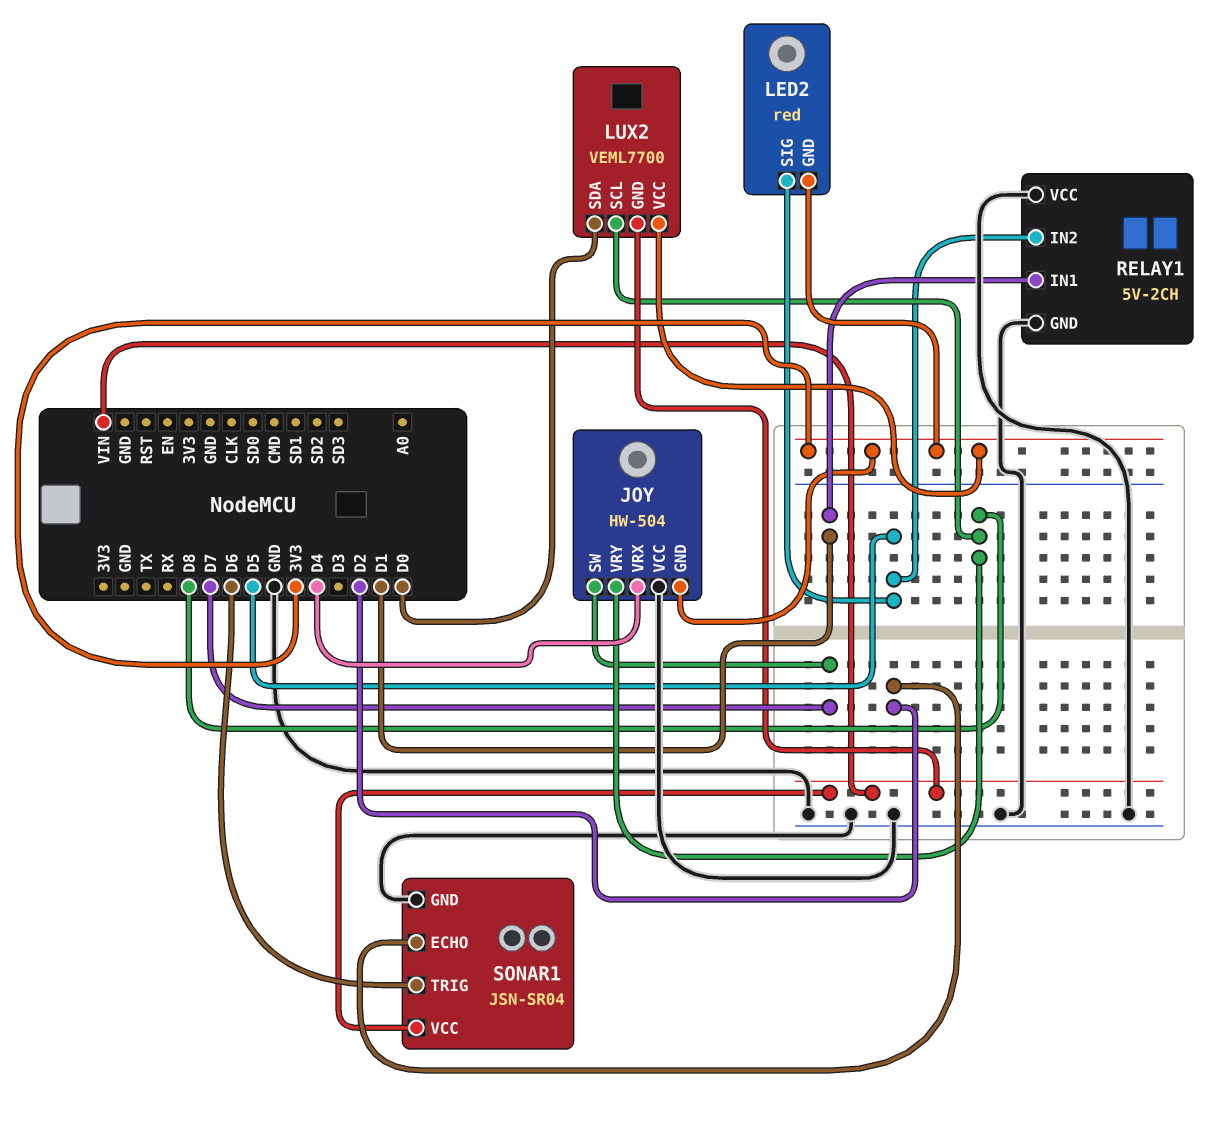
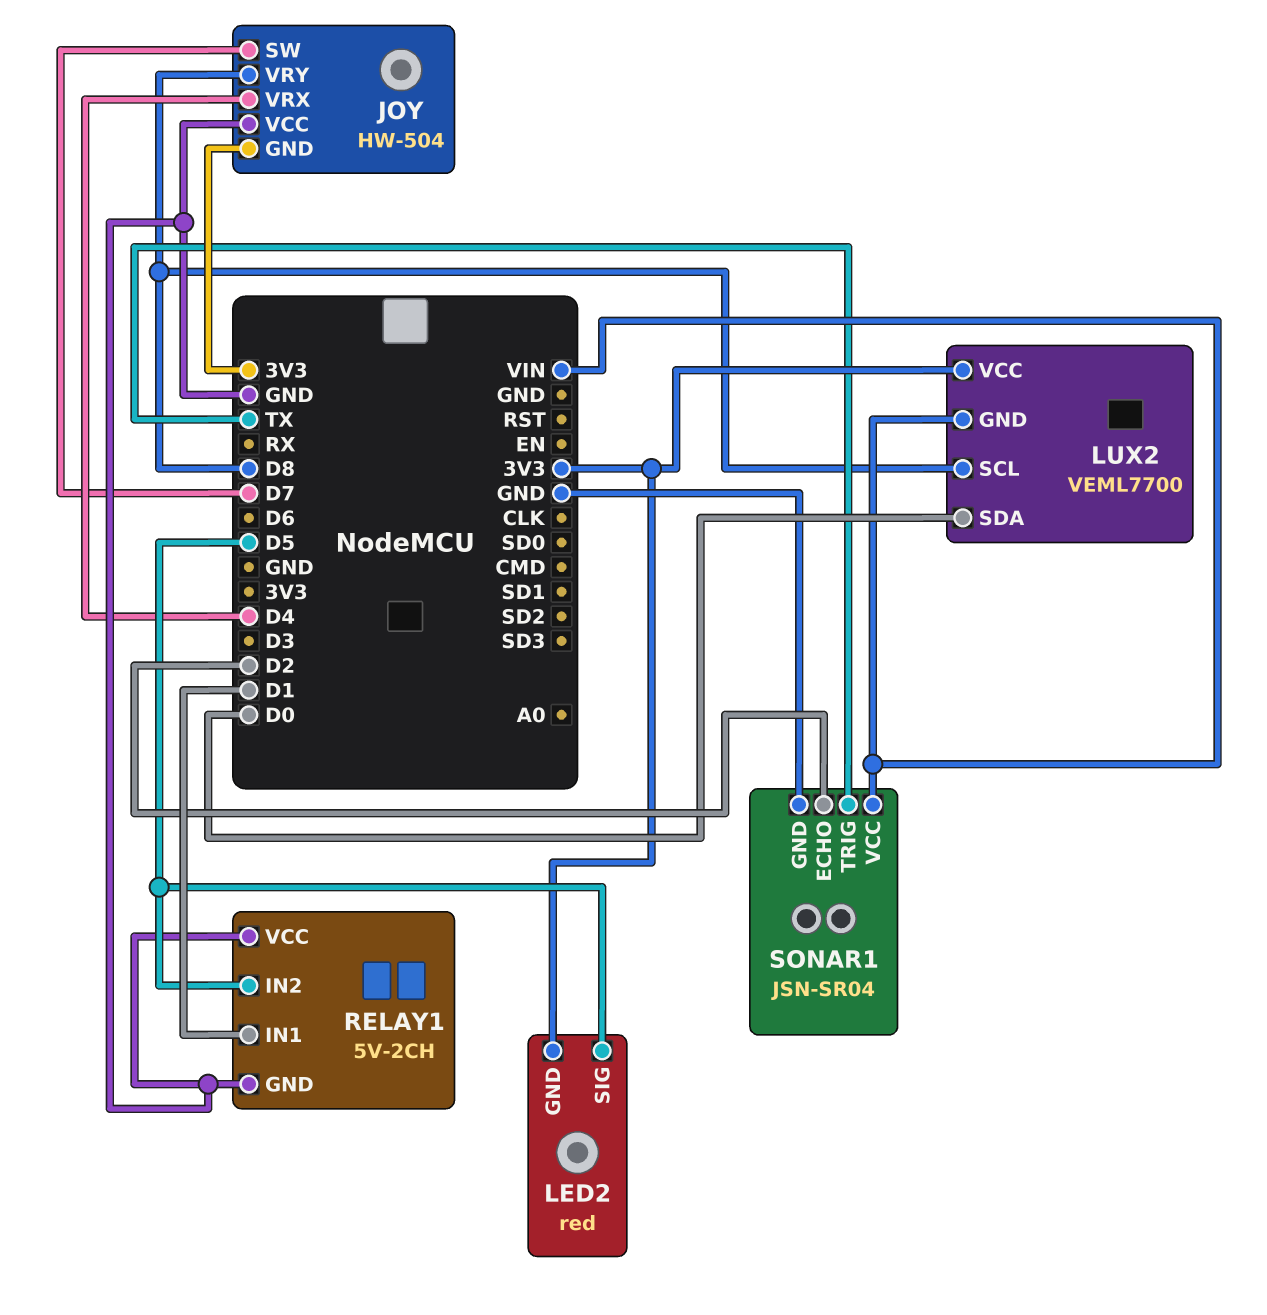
SONAR1 pin TRIG: D6 -> TX

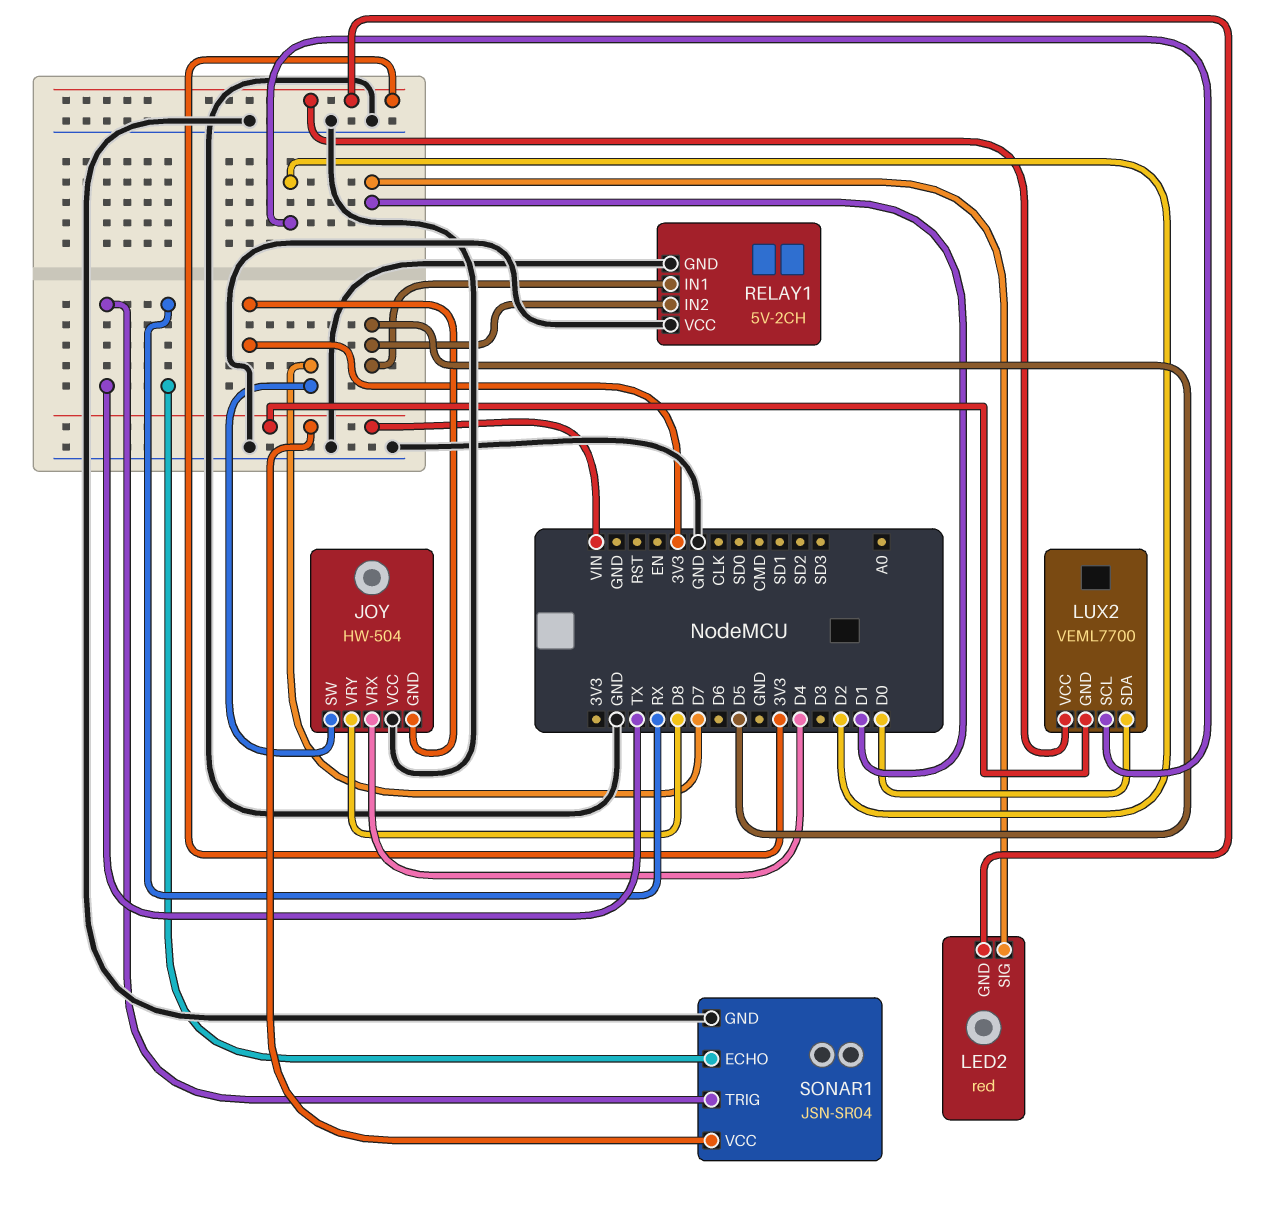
LED2 pin SIG: D5 -> D1
LUX2 pin SCL: D8 -> D2
RELAY1 pin IN1: D1 -> D5
SONAR1 pin ECHO: D2 -> RX

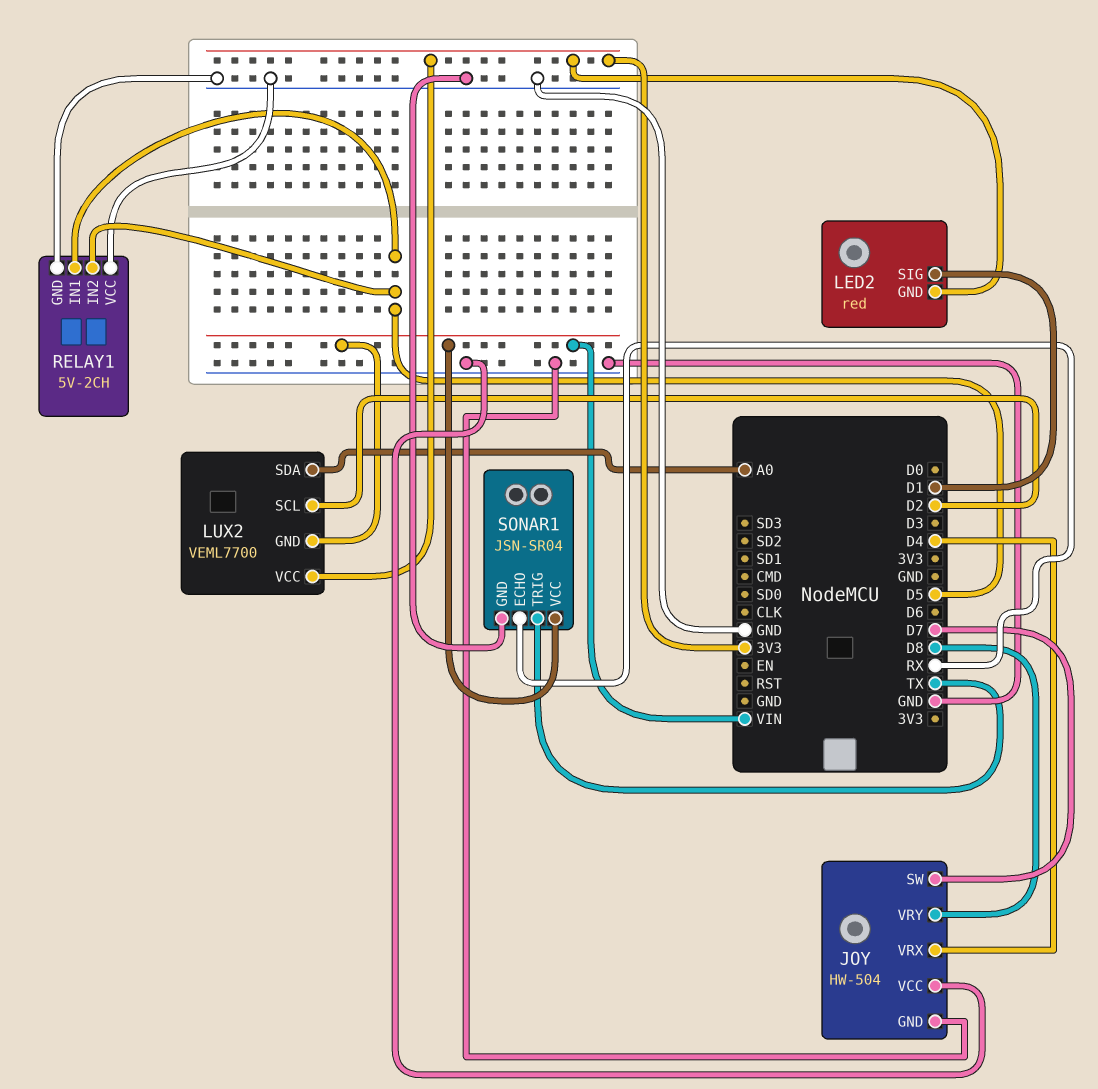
JOY pin GND: 3V3 -> GND
LUX2 pin SDA: D0 -> A0

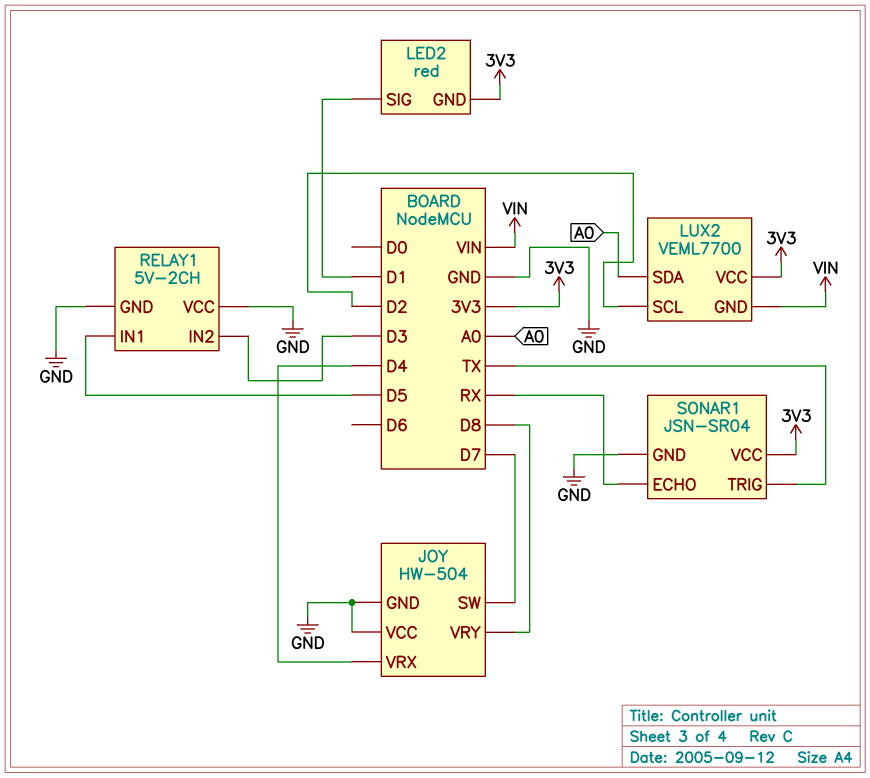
RELAY1 pin IN2: D5 -> D3
SONAR1 pin VCC: VIN -> 3V3

